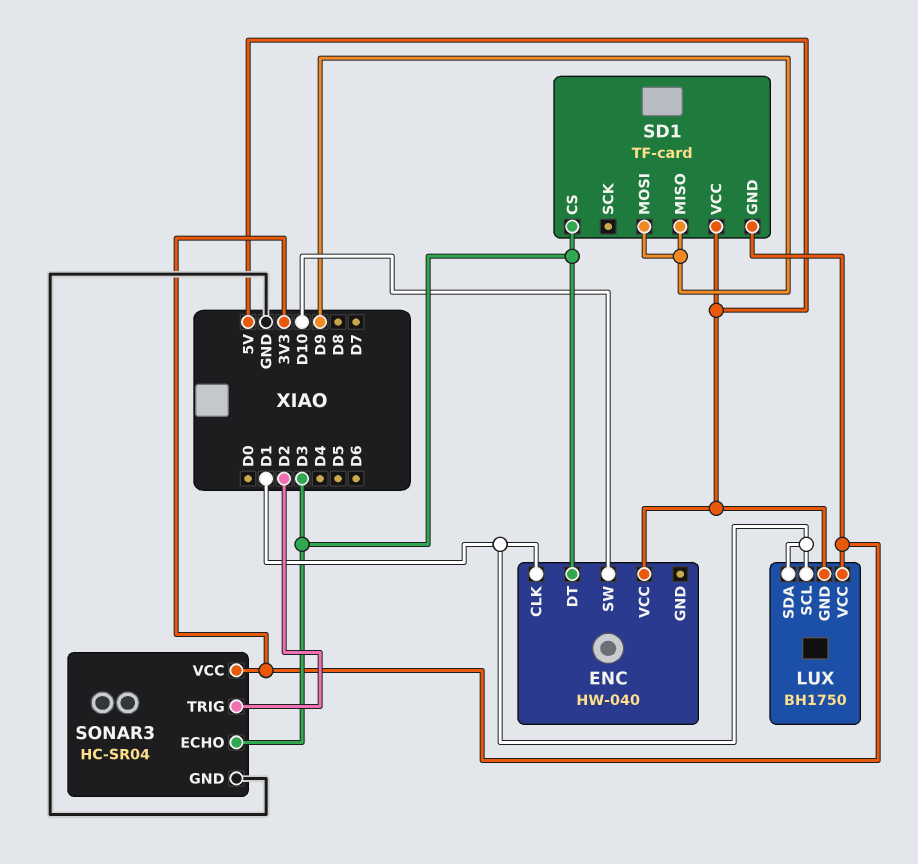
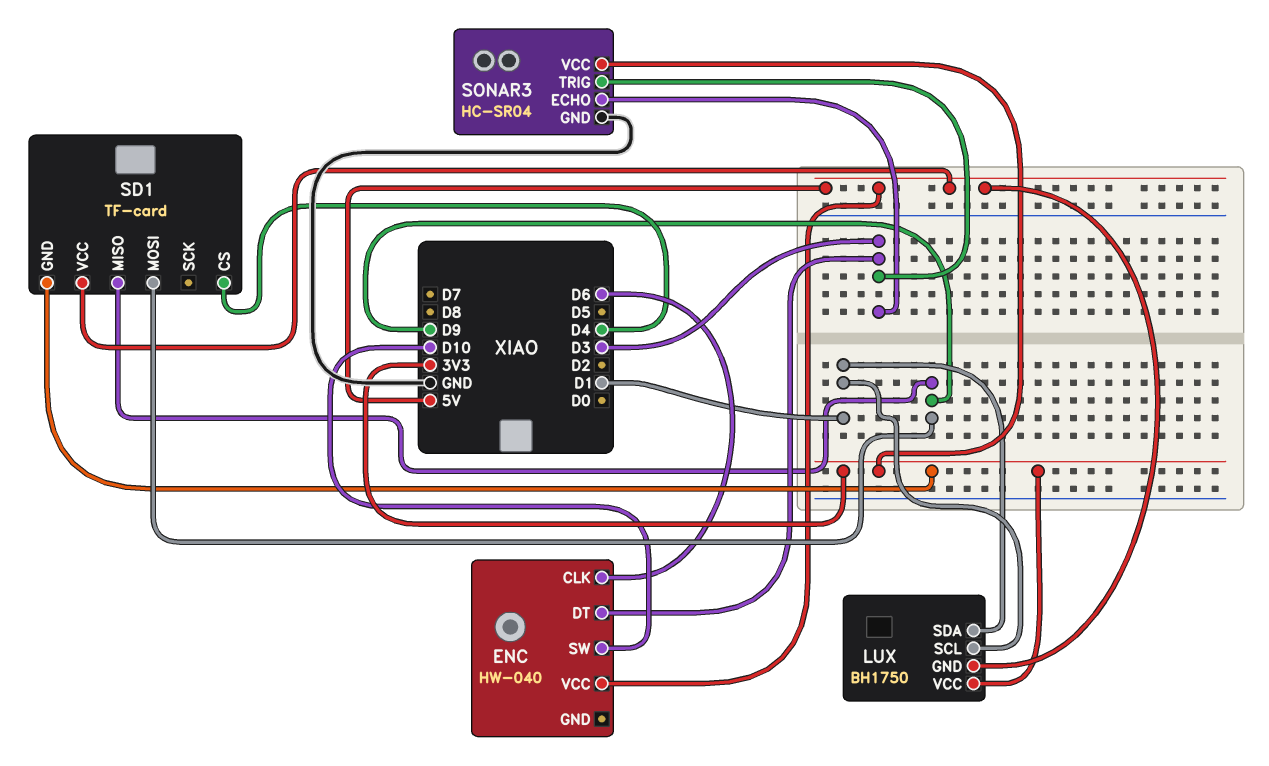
ENC pin CLK: D1 -> D6
SD1 pin CS: D3 -> D4
SONAR3 pin TRIG: D2 -> D3

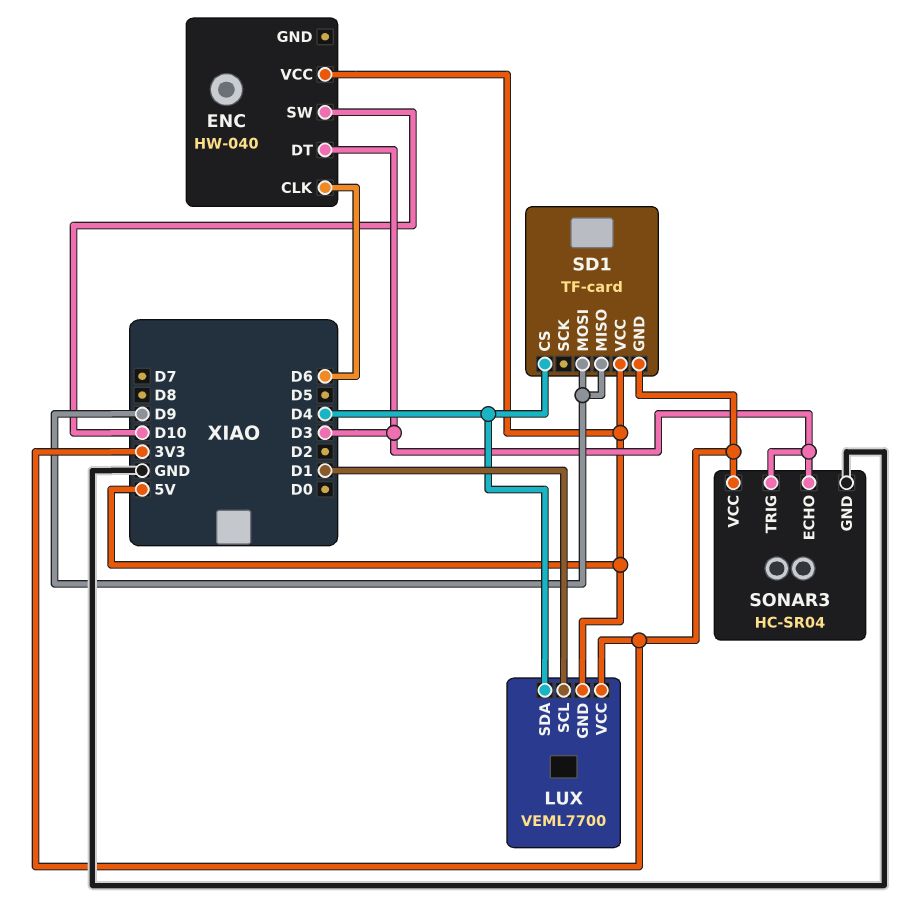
LUX: BH1750 -> VEML7700
LUX pin SDA: D1 -> D4

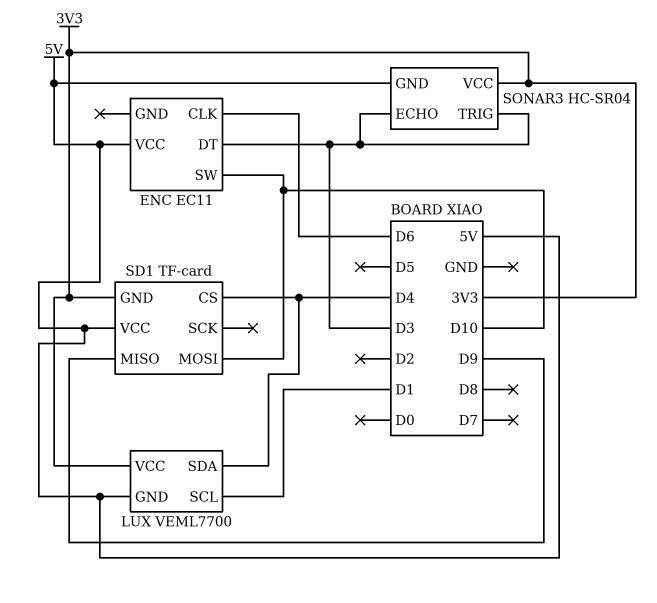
ENC: HW-040 -> EC11
SD1 pin MOSI: D9 -> D10
SONAR3 pin GND: GND -> 5V

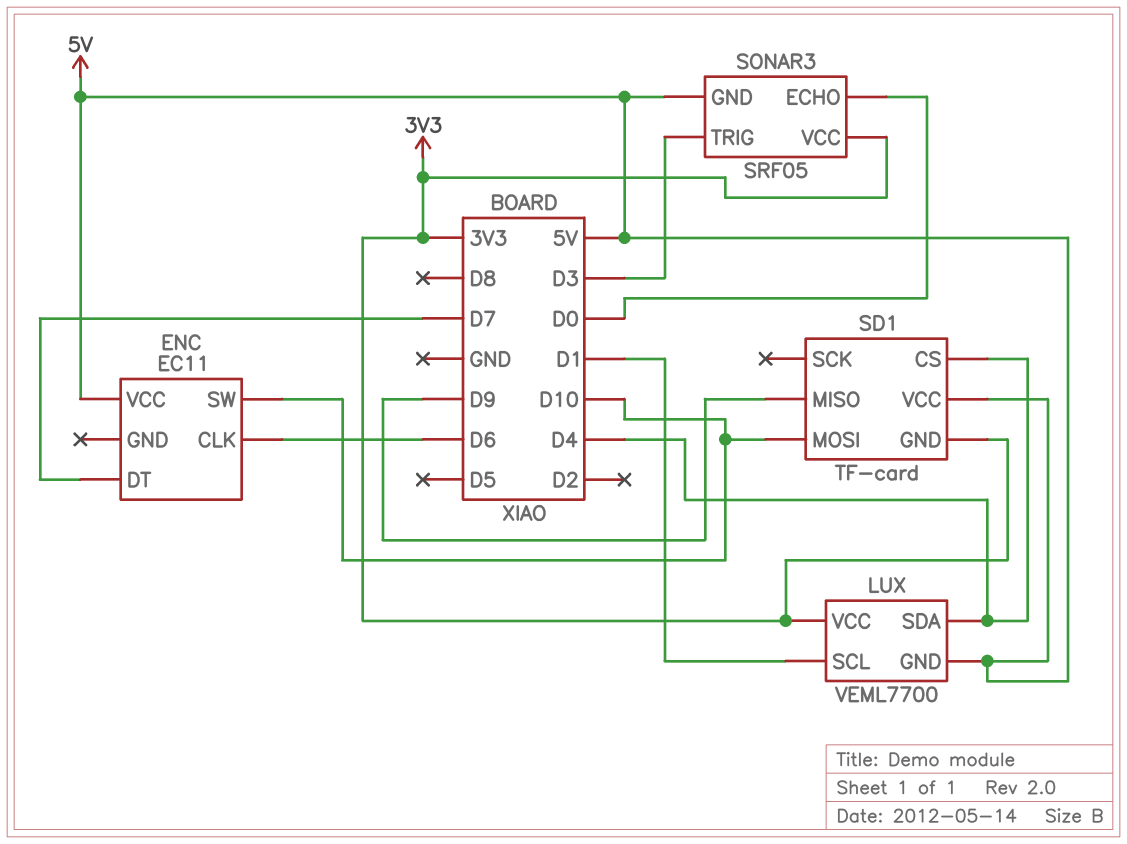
ENC pin DT: D3 -> D7
SONAR3: HC-SR04 -> SRF05
SONAR3 pin ECHO: D3 -> D0

